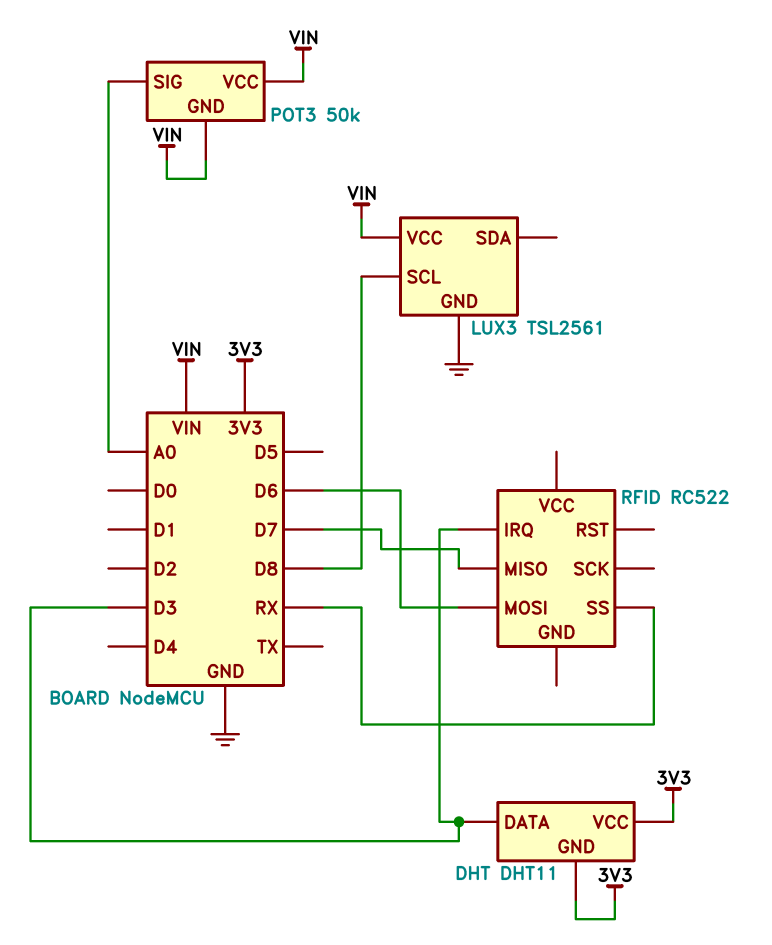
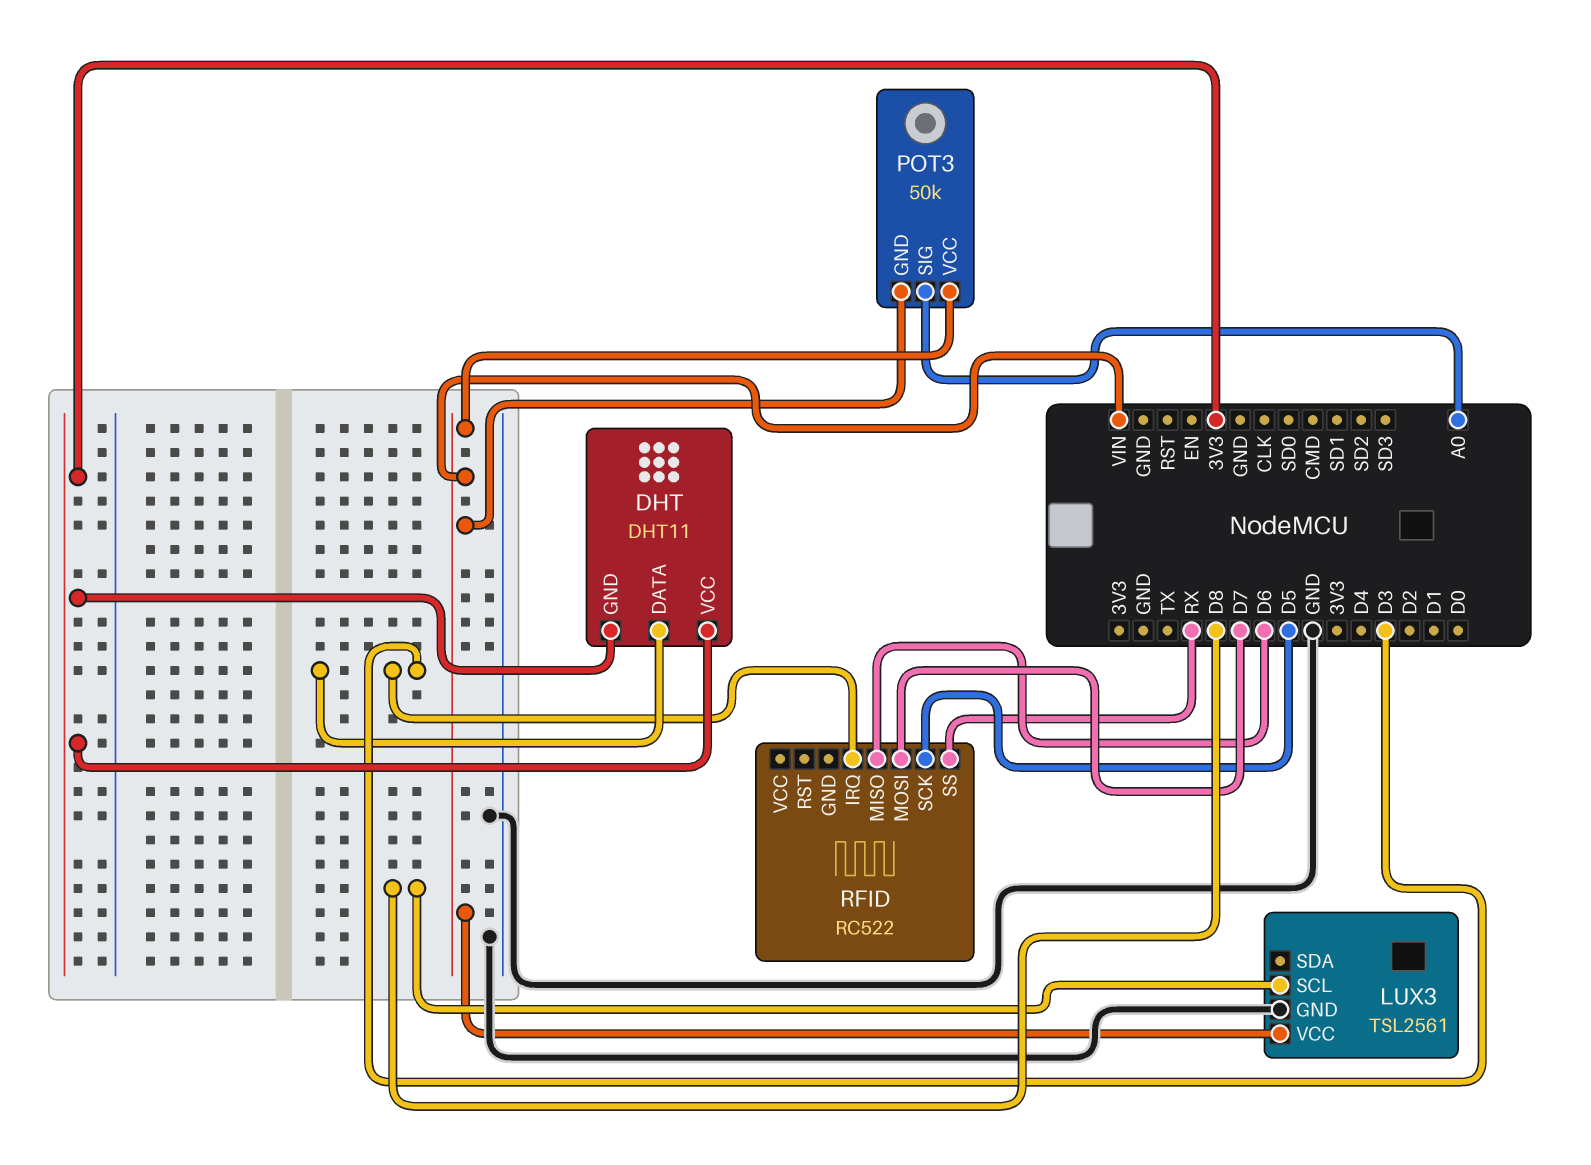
RFID pin MISO: D7 -> D6
RFID pin MOSI: D6 -> D7
RFID pin SCK: none -> D5

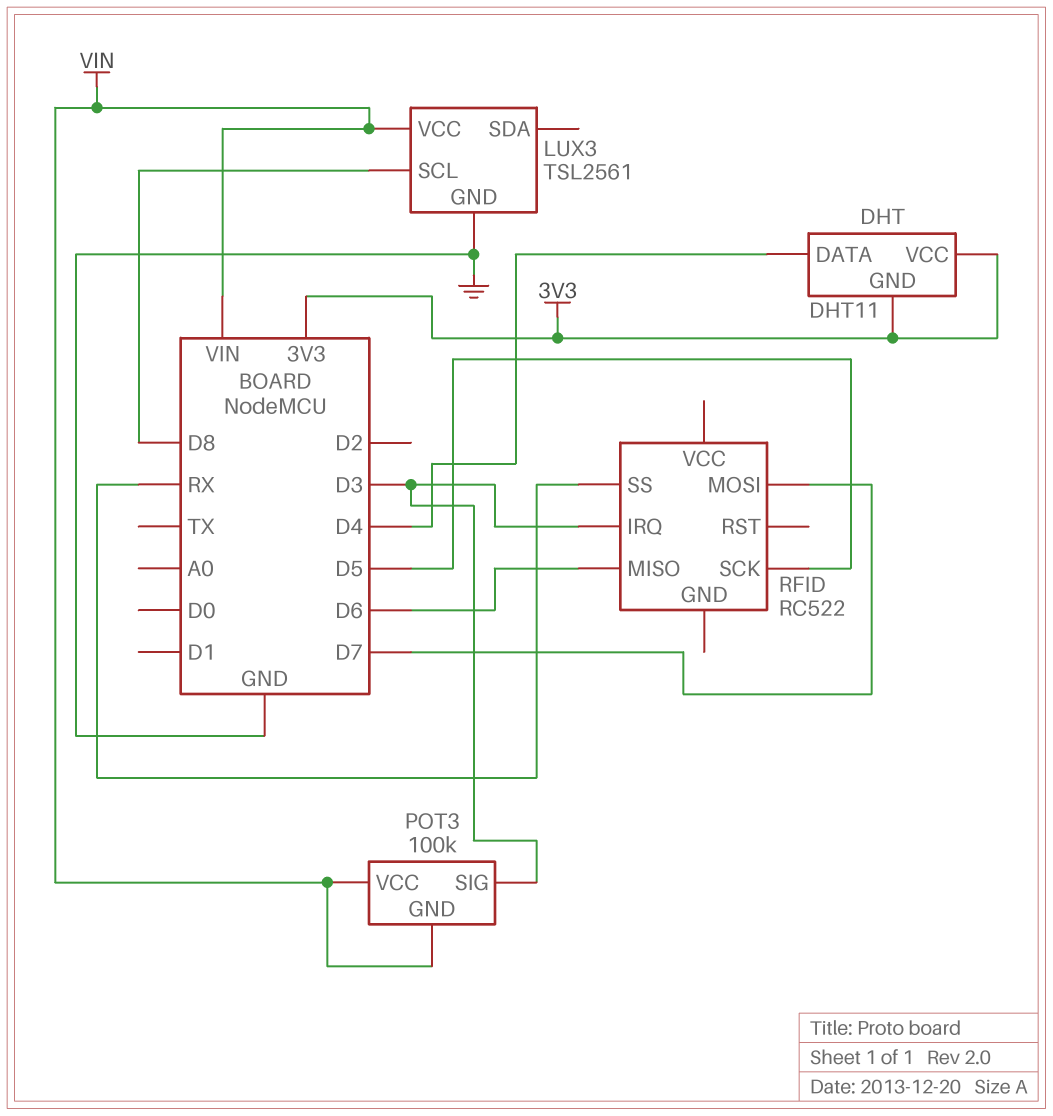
DHT pin DATA: D3 -> D4
POT3: 50k -> 100k
POT3 pin SIG: A0 -> D3

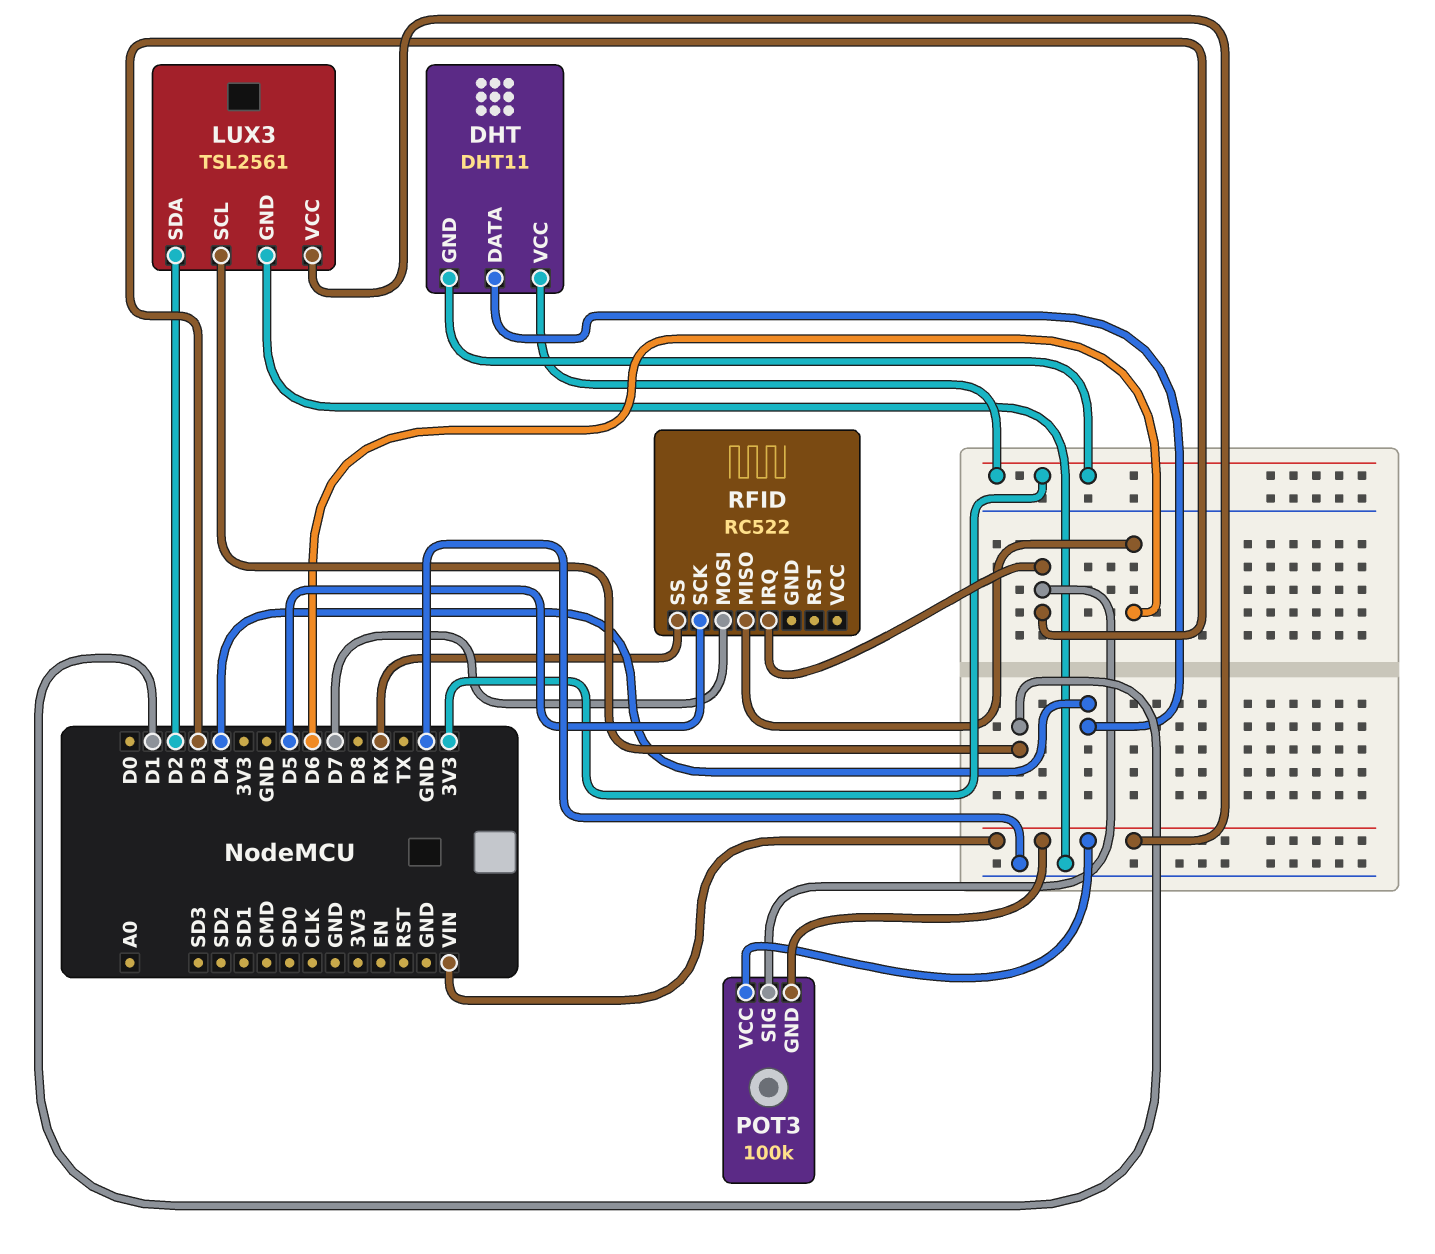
LUX3 pin SCL: D8 -> D1
LUX3 pin SDA: none -> D2

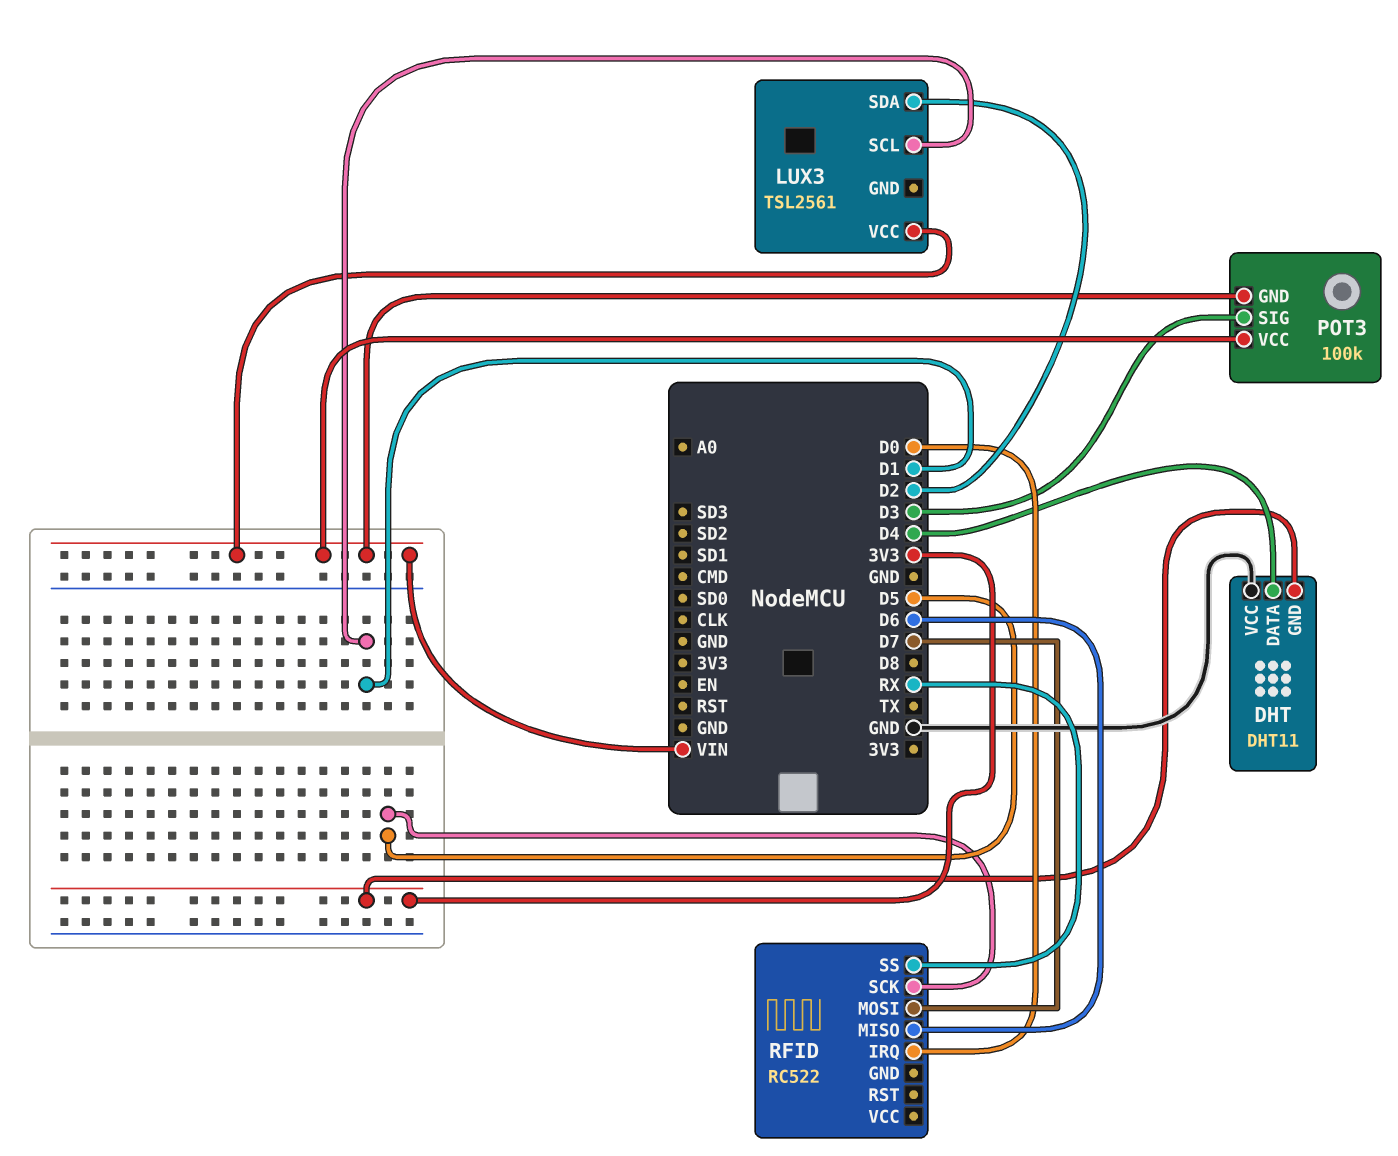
DHT pin VCC: 3V3 -> GND
LUX3 pin GND: GND -> none
RFID pin IRQ: D3 -> D0

